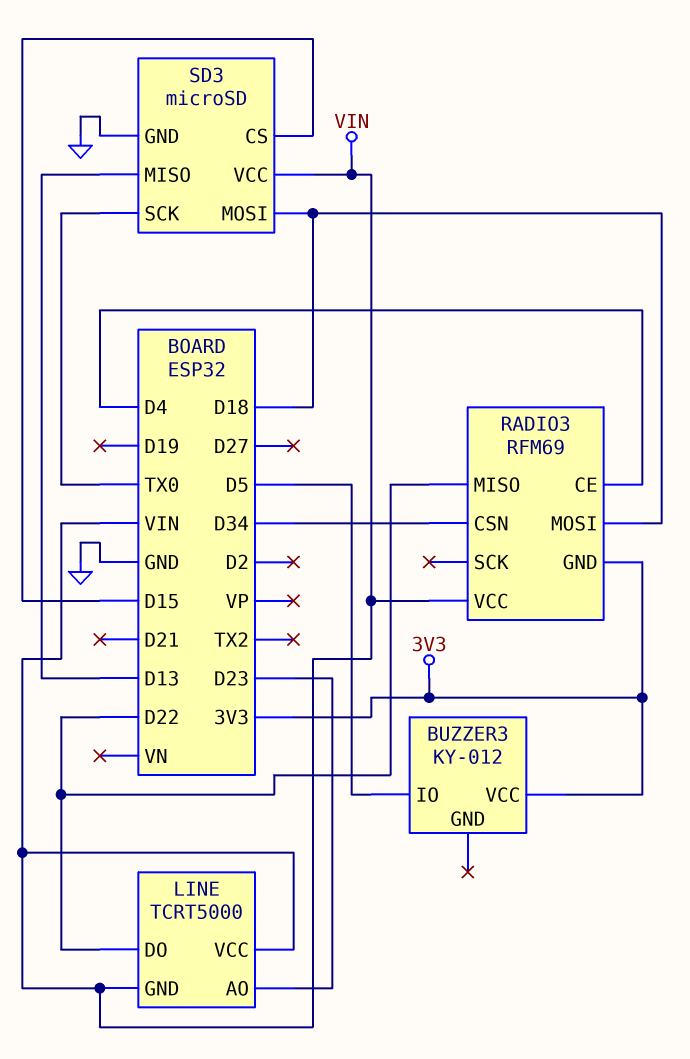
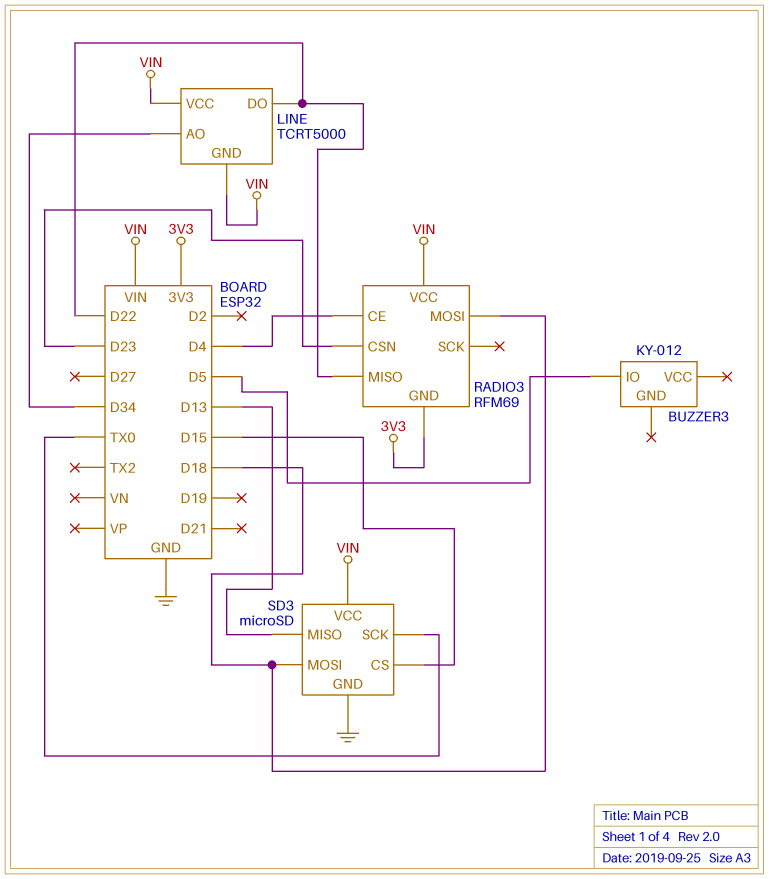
BUZZER3 pin VCC: 3V3 -> none
LINE pin AO: D23 -> D34
RADIO3 pin CSN: D34 -> D23

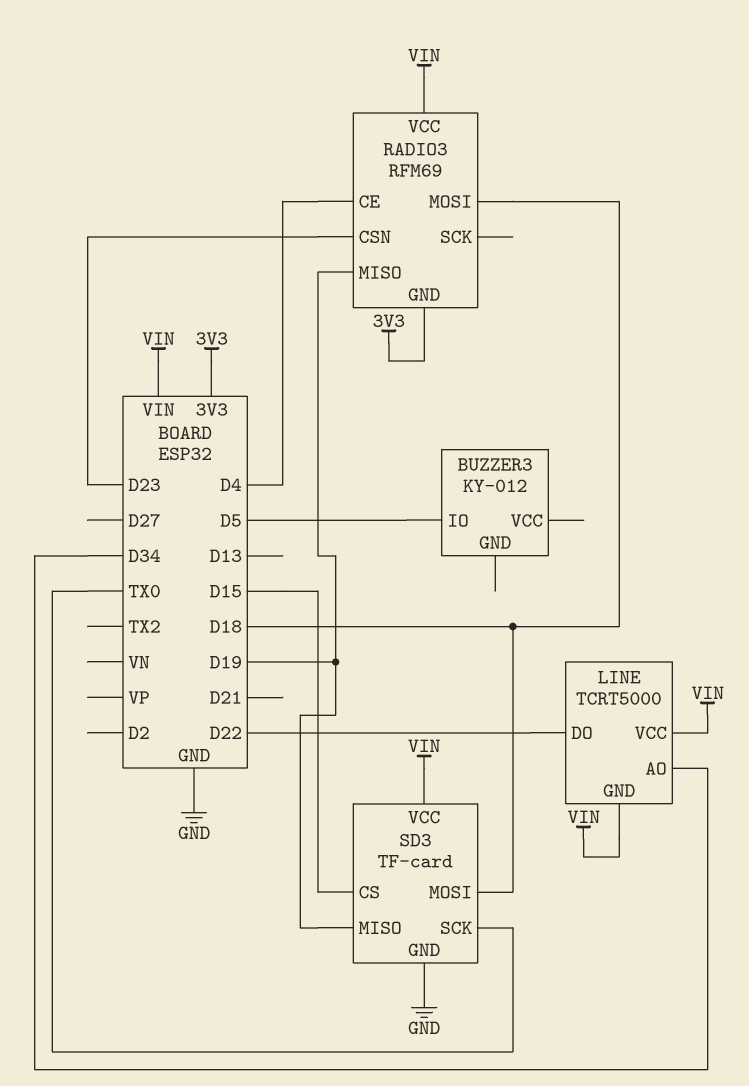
RADIO3 pin MISO: D22 -> D19
SD3: microSD -> TF-card
SD3 pin MISO: D13 -> D19

